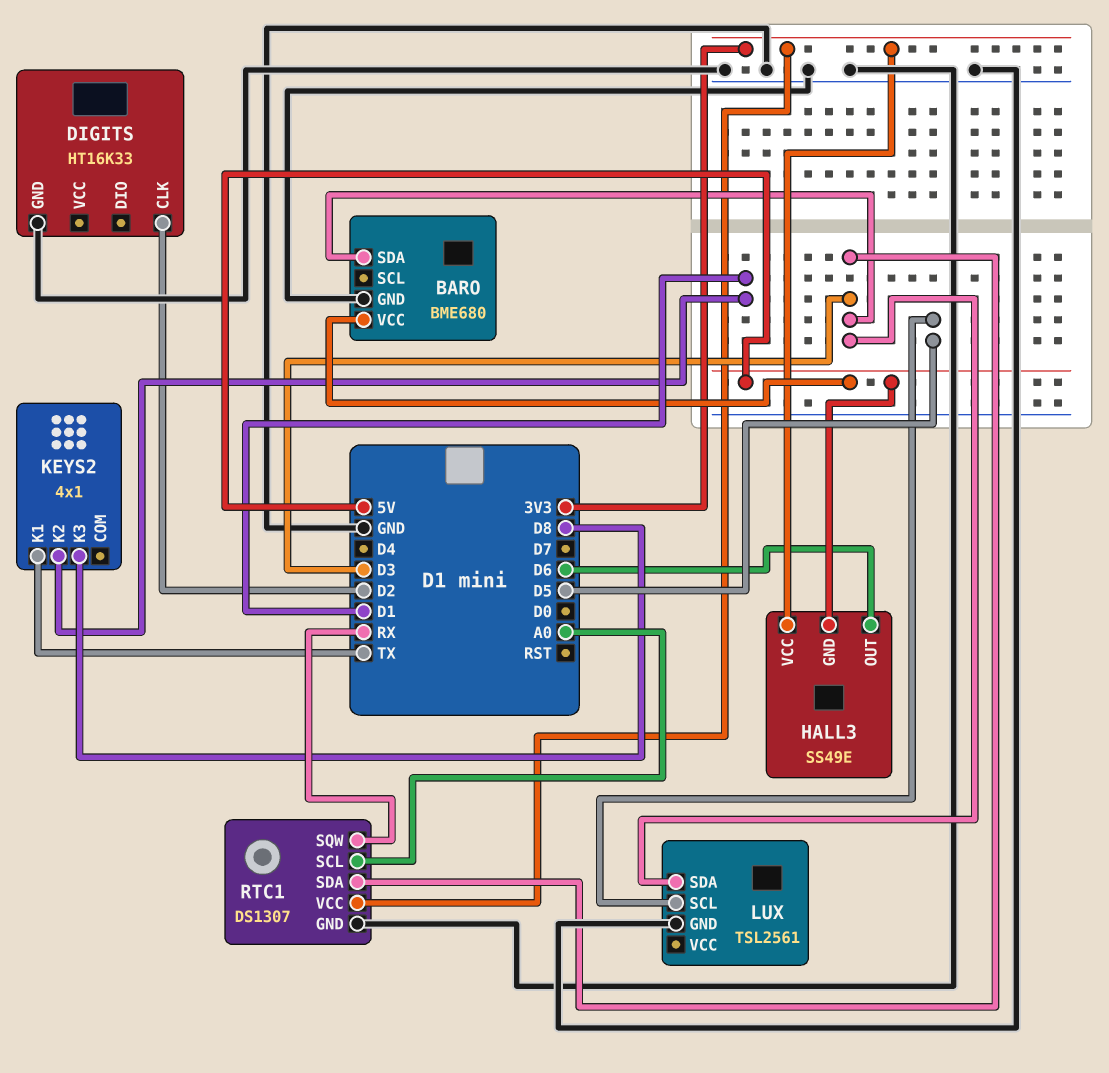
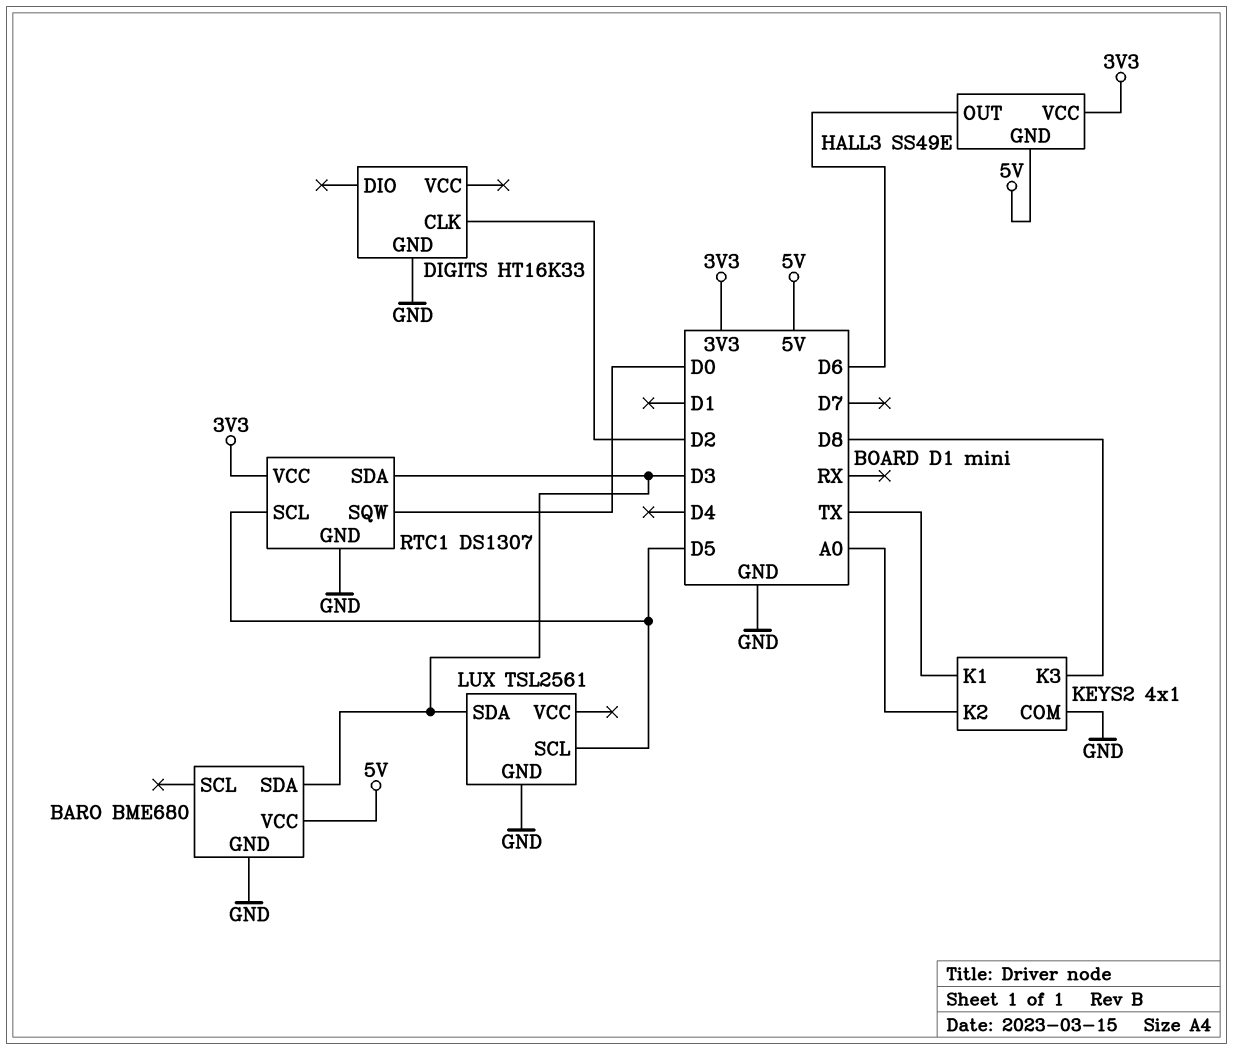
KEYS2 pin COM: none -> GND
KEYS2 pin K2: D1 -> A0
RTC1 pin SCL: A0 -> D5
RTC1 pin SQW: RX -> D0

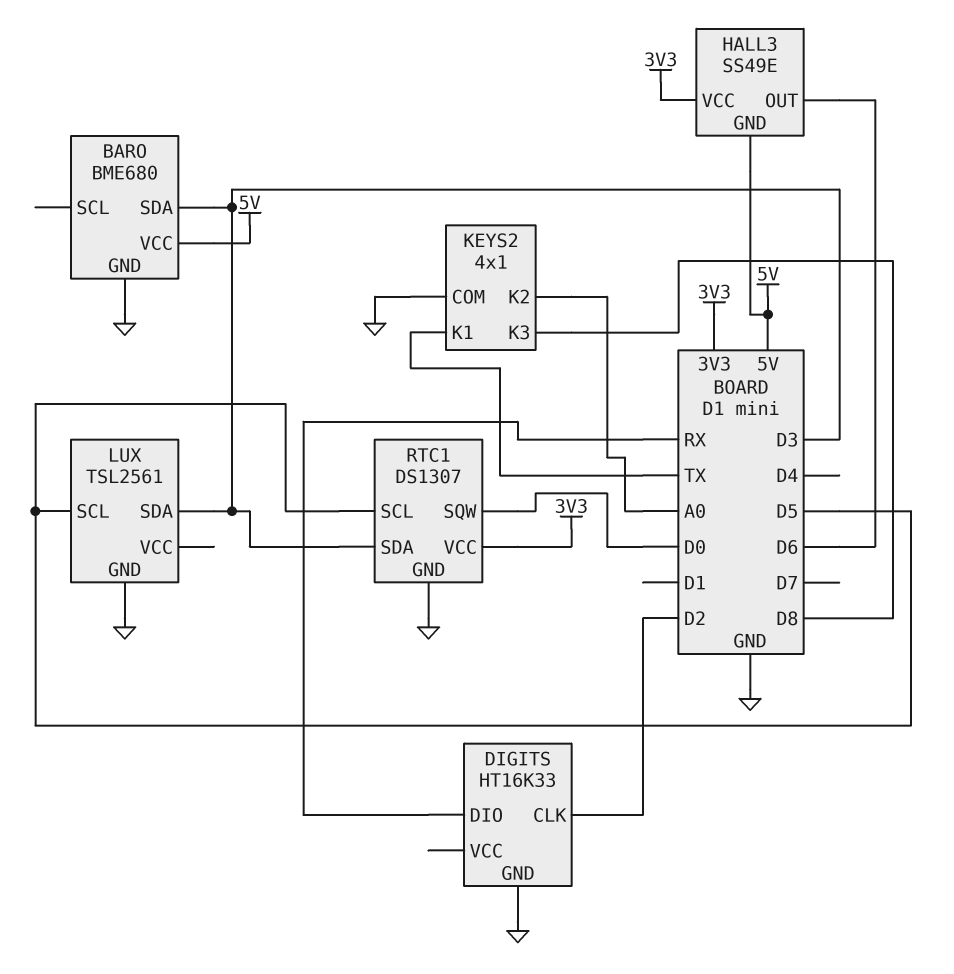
DIGITS pin DIO: none -> RX

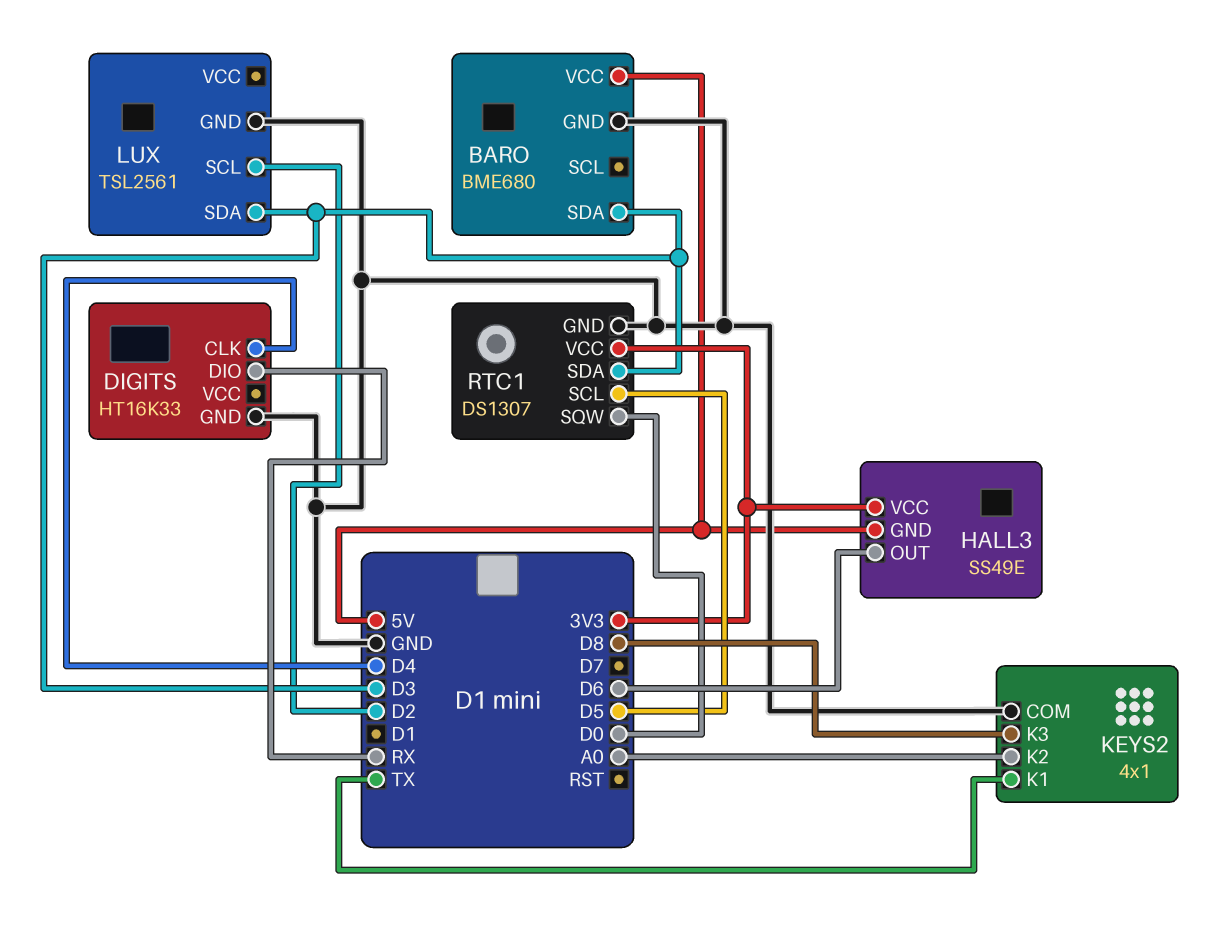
DIGITS pin CLK: D2 -> D4
LUX pin SCL: D5 -> D2

